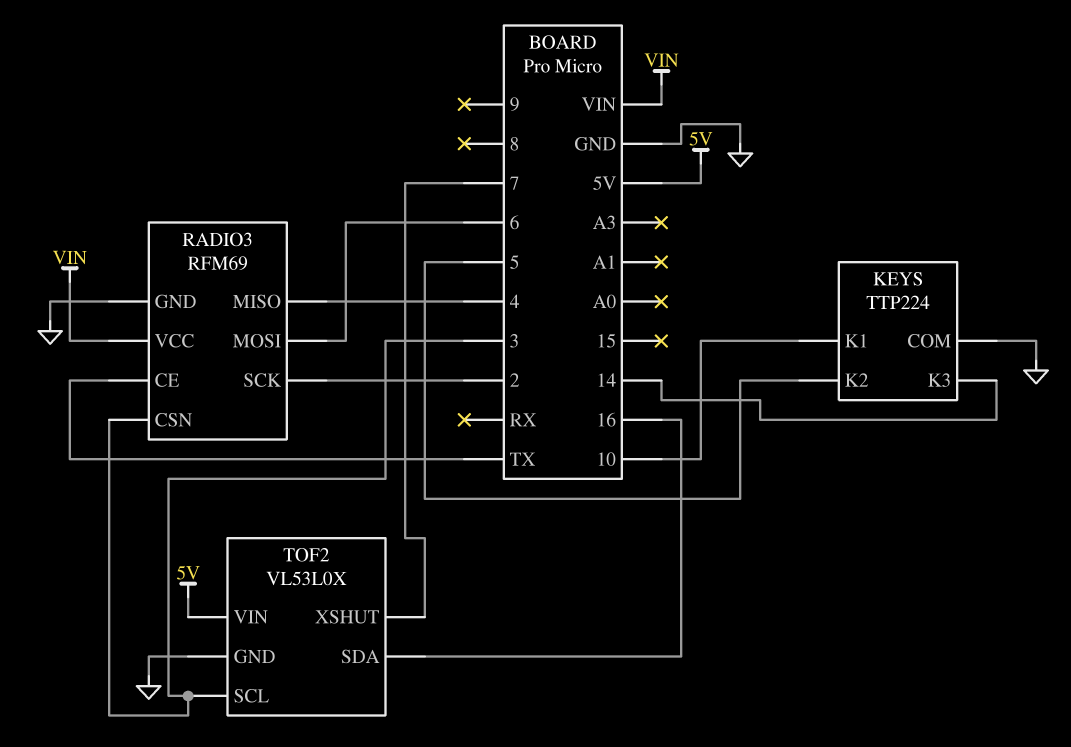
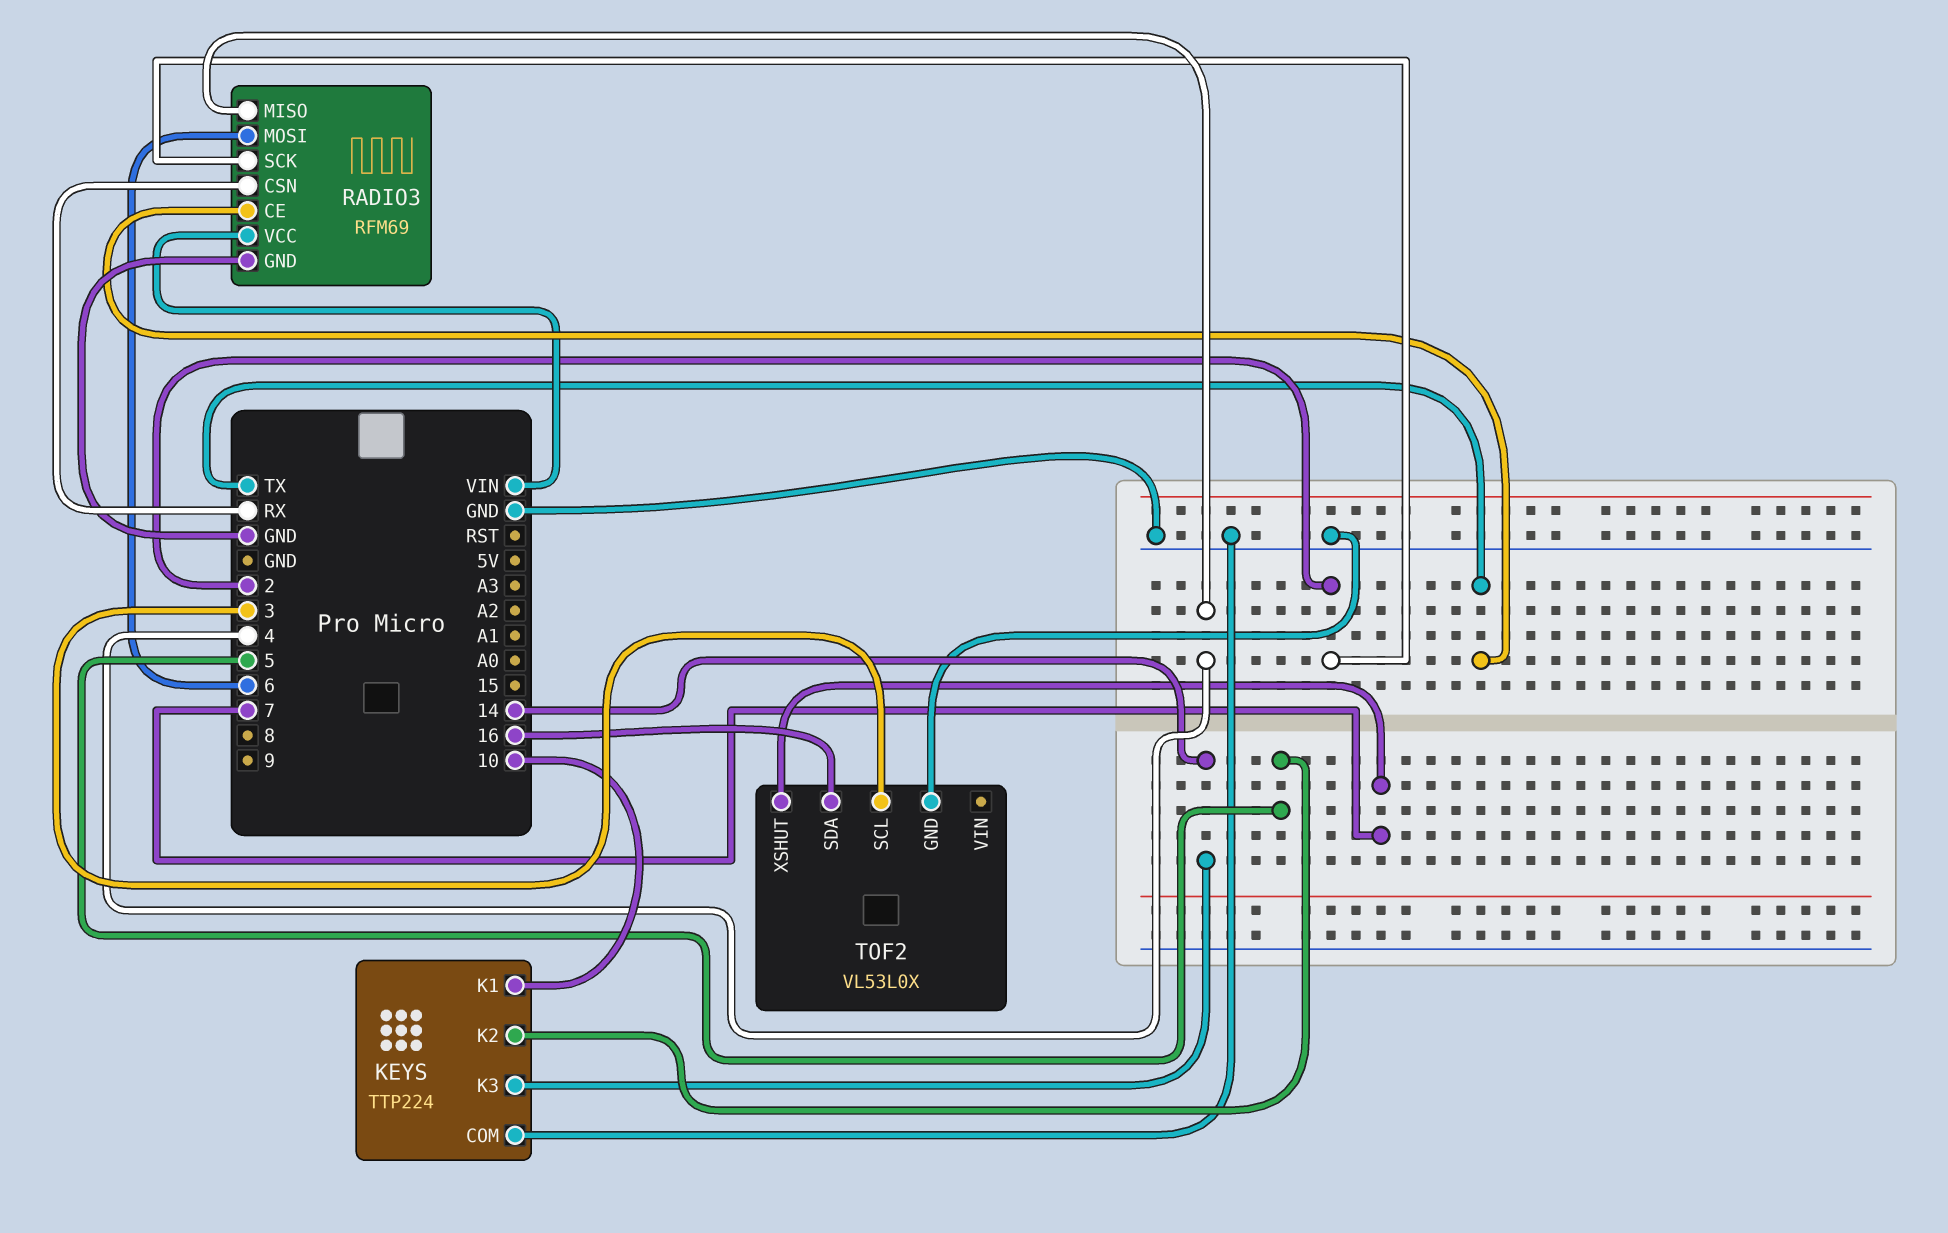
RADIO3 pin CSN: 3 -> RX
TOF2 pin VIN: 5V -> none

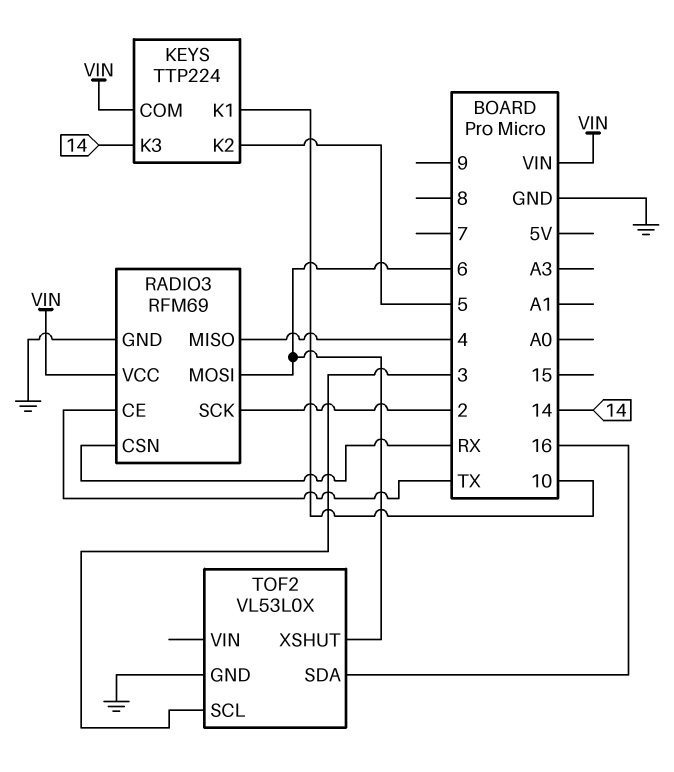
KEYS pin COM: GND -> VIN
TOF2 pin XSHUT: 7 -> 6

